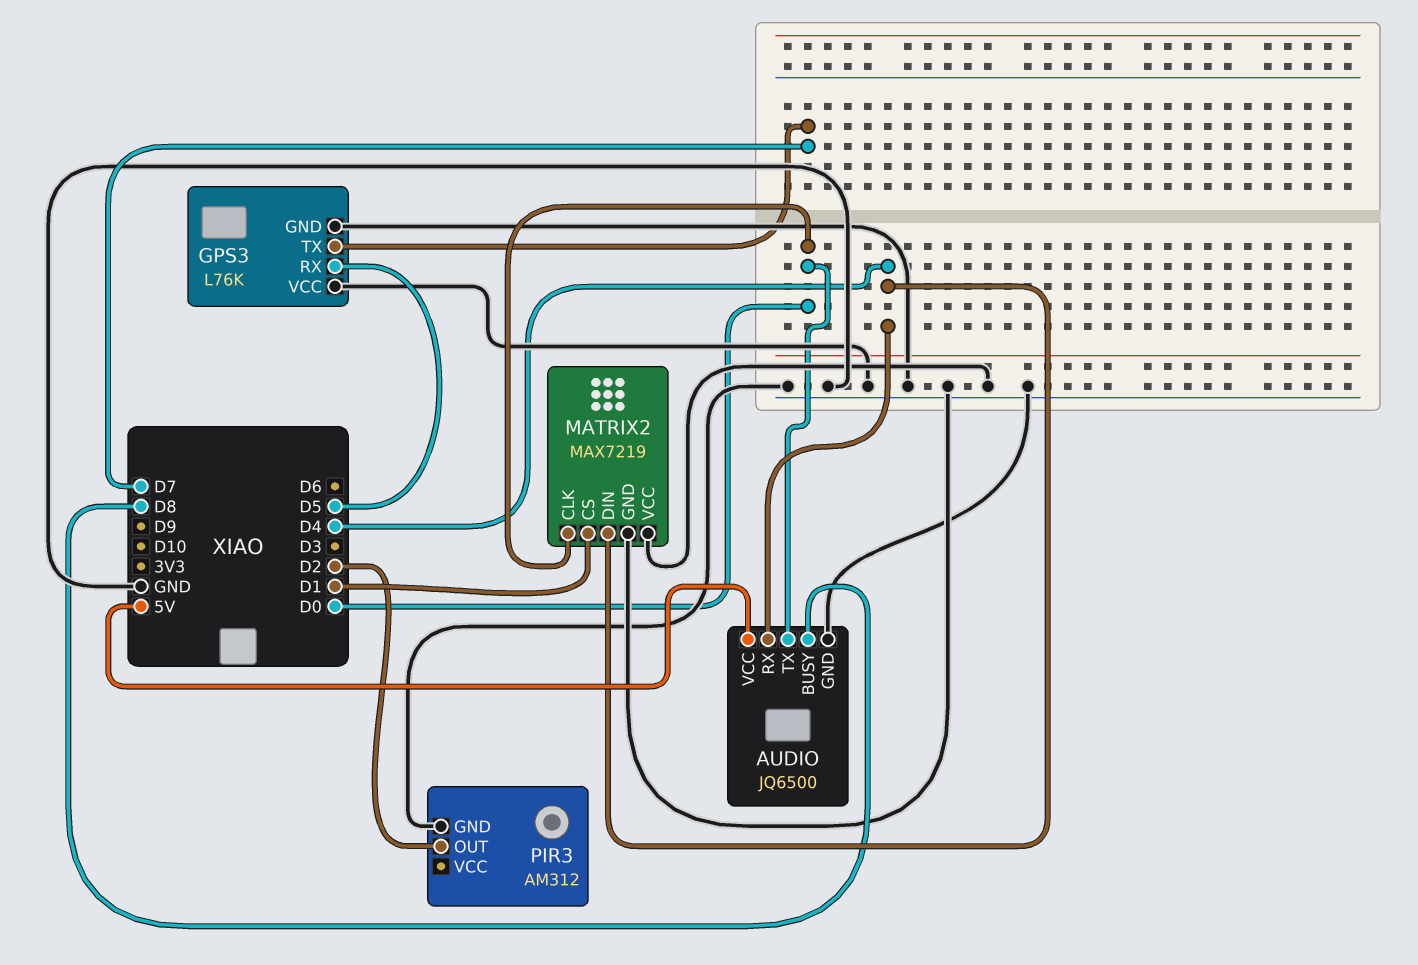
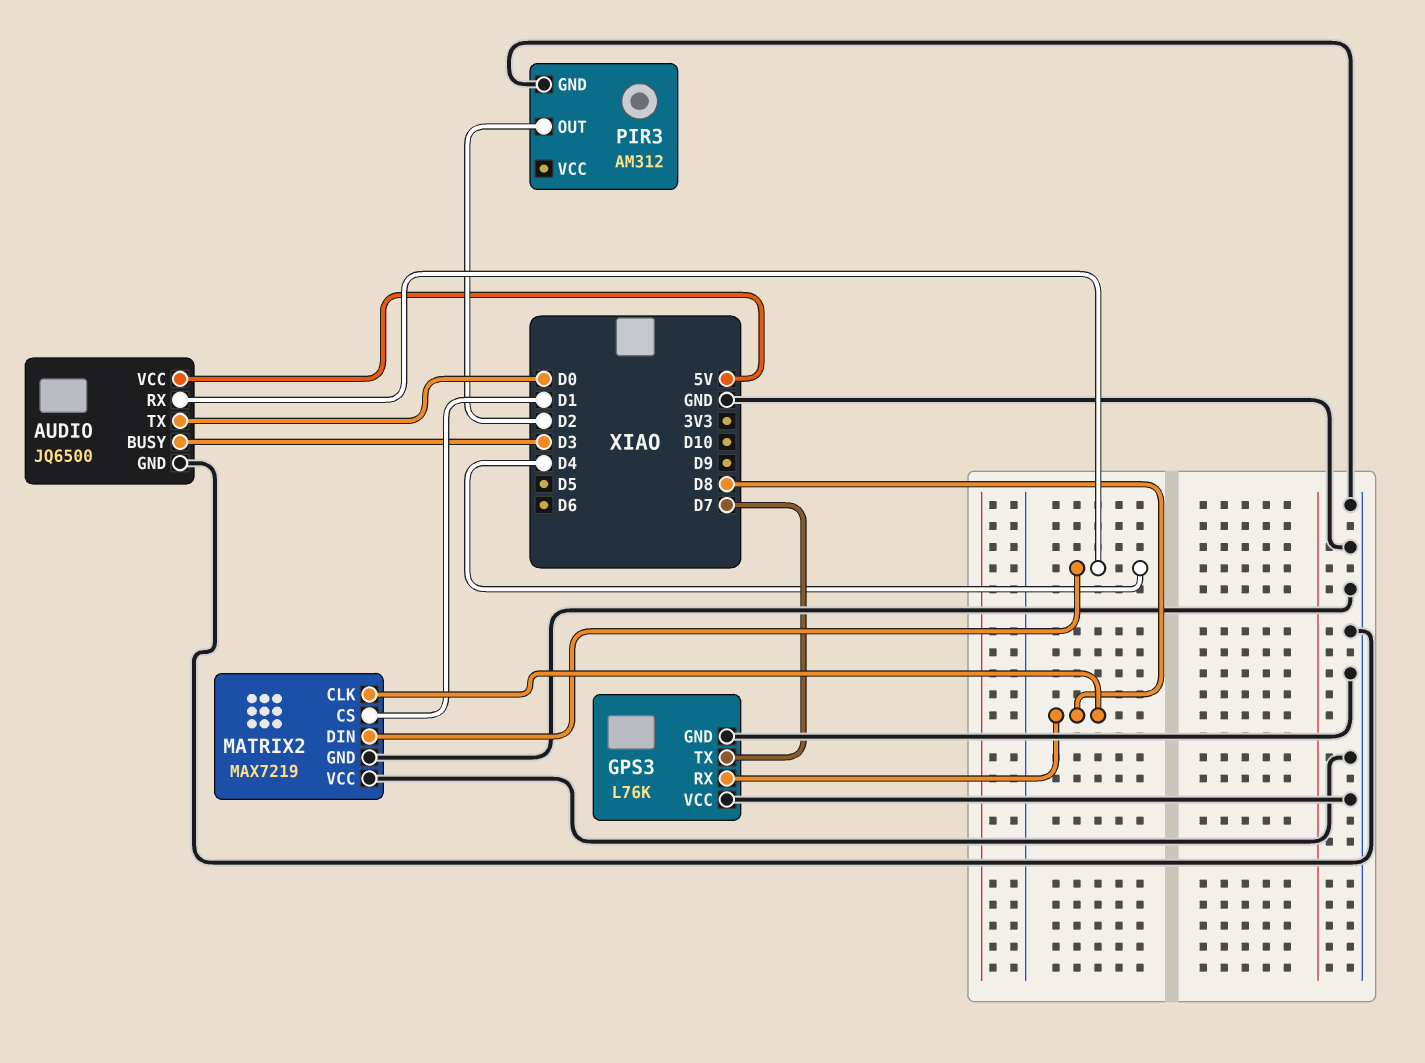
AUDIO pin BUSY: D8 -> D3
GPS3 pin RX: D5 -> D8
MATRIX2 pin CLK: D0 -> D8

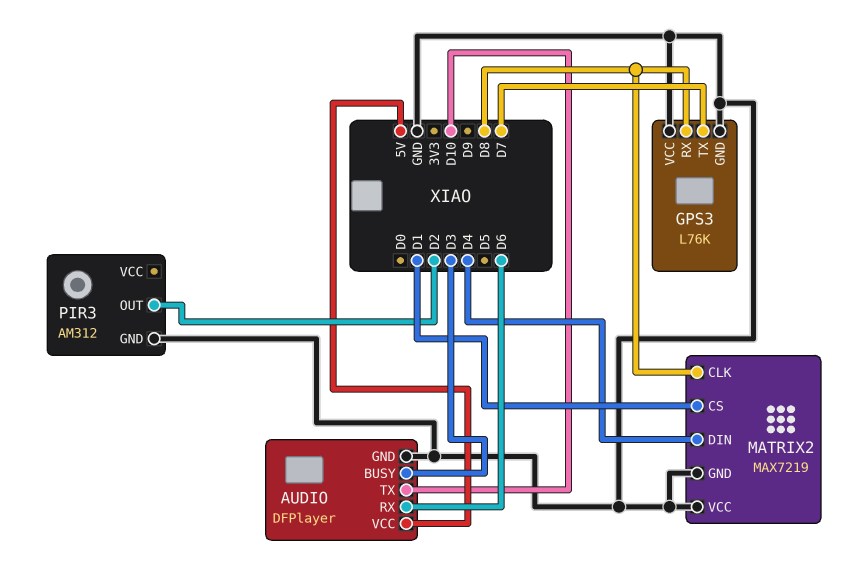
AUDIO: JQ6500 -> DFPlayer
AUDIO pin RX: D4 -> D6
AUDIO pin TX: D0 -> D10

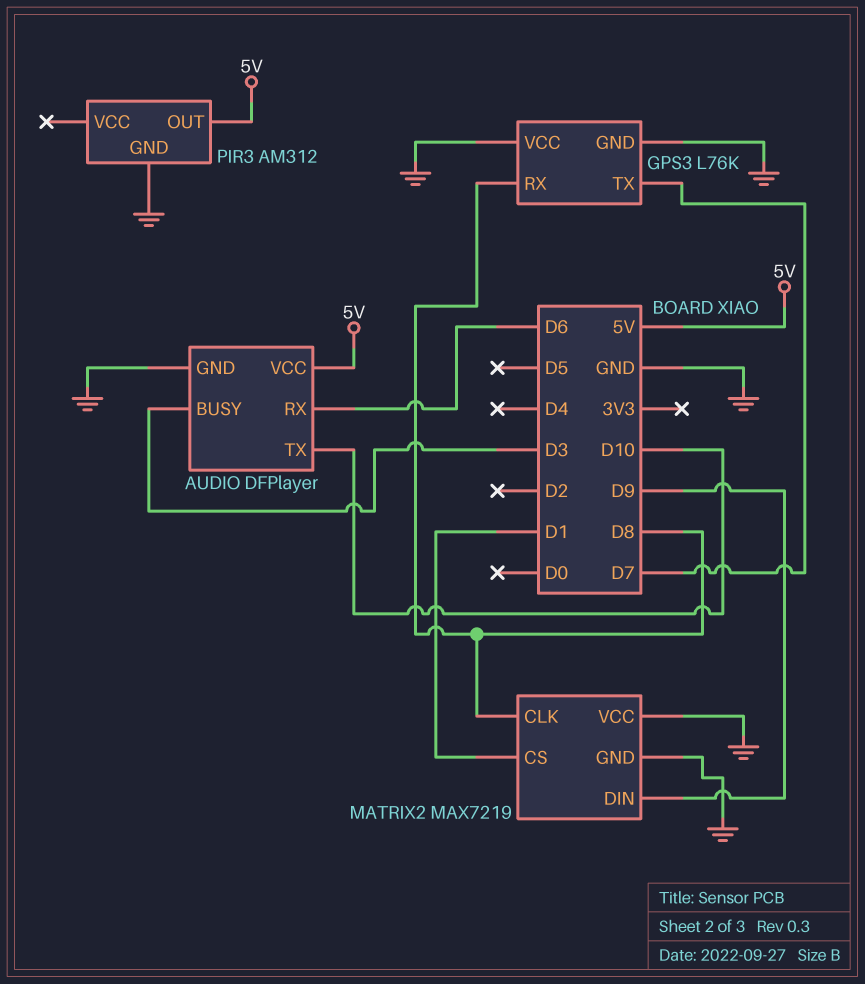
MATRIX2 pin DIN: D4 -> D9
PIR3 pin OUT: D2 -> 5V

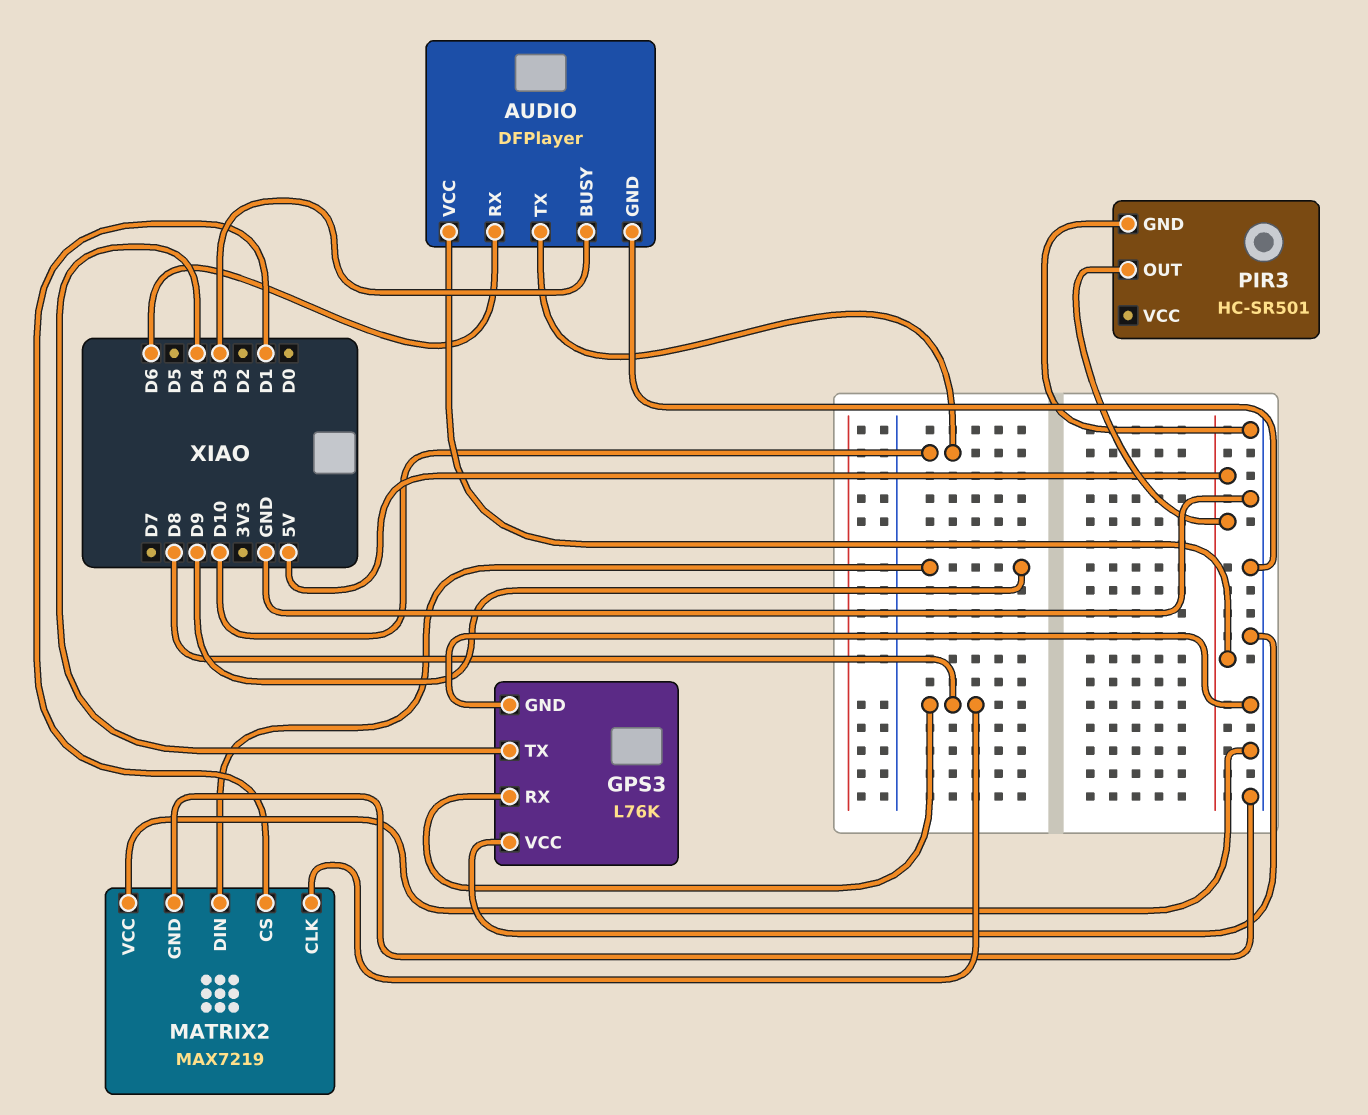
GPS3 pin TX: D7 -> D4
PIR3: AM312 -> HC-SR501

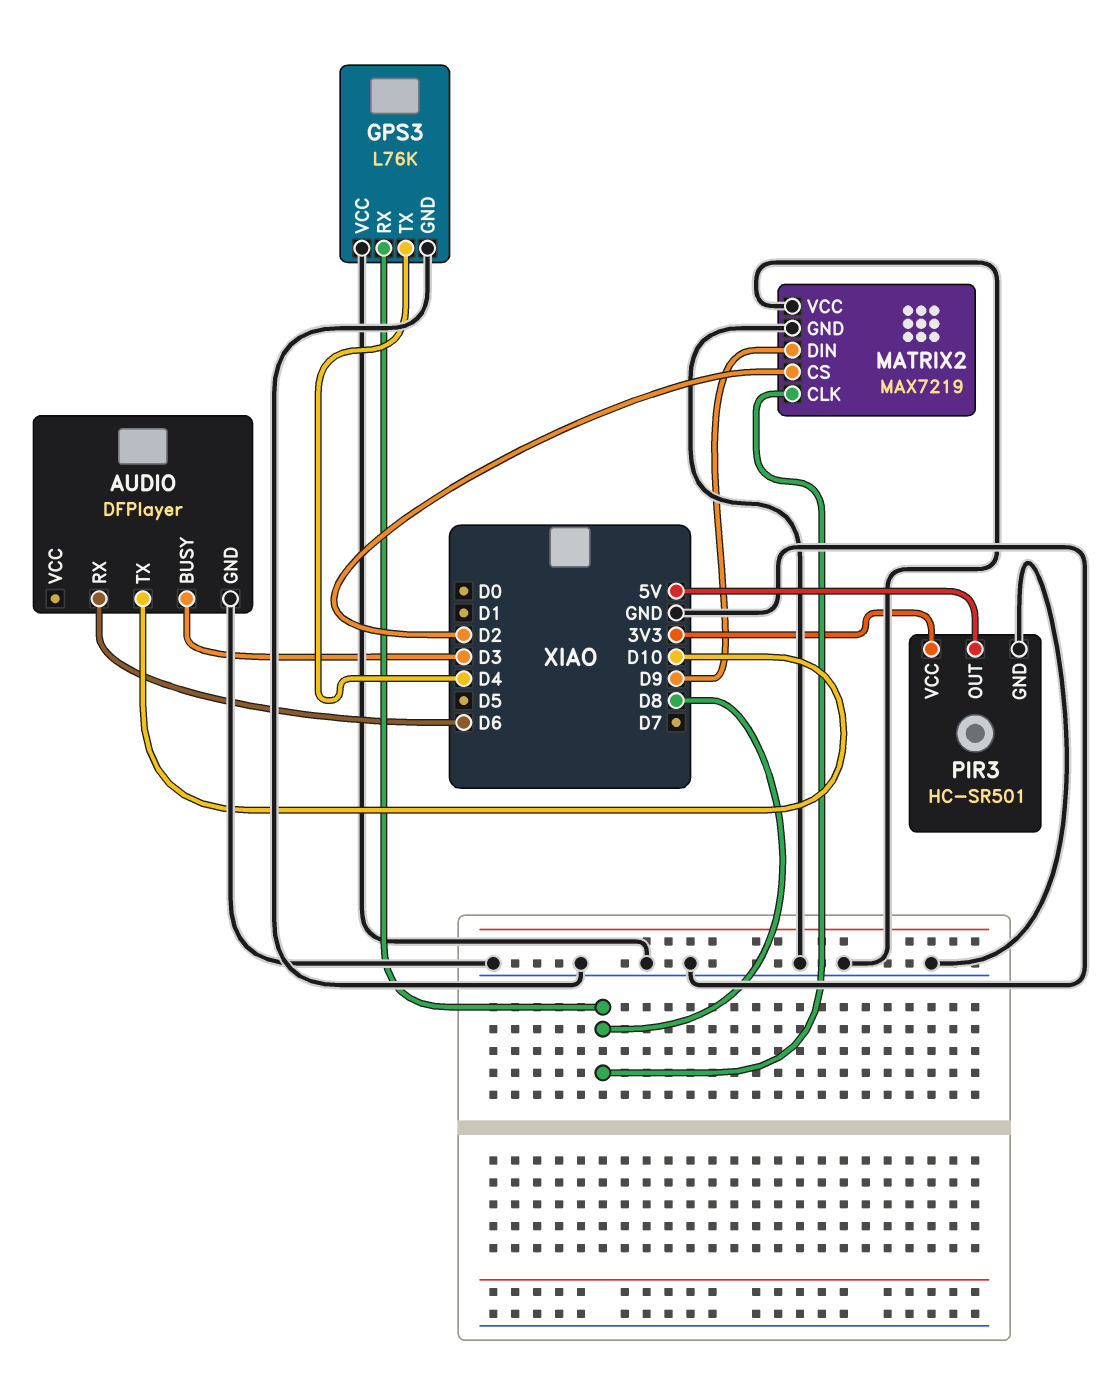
AUDIO pin VCC: 5V -> none
MATRIX2 pin CS: D1 -> D2
PIR3 pin VCC: none -> 3V3

